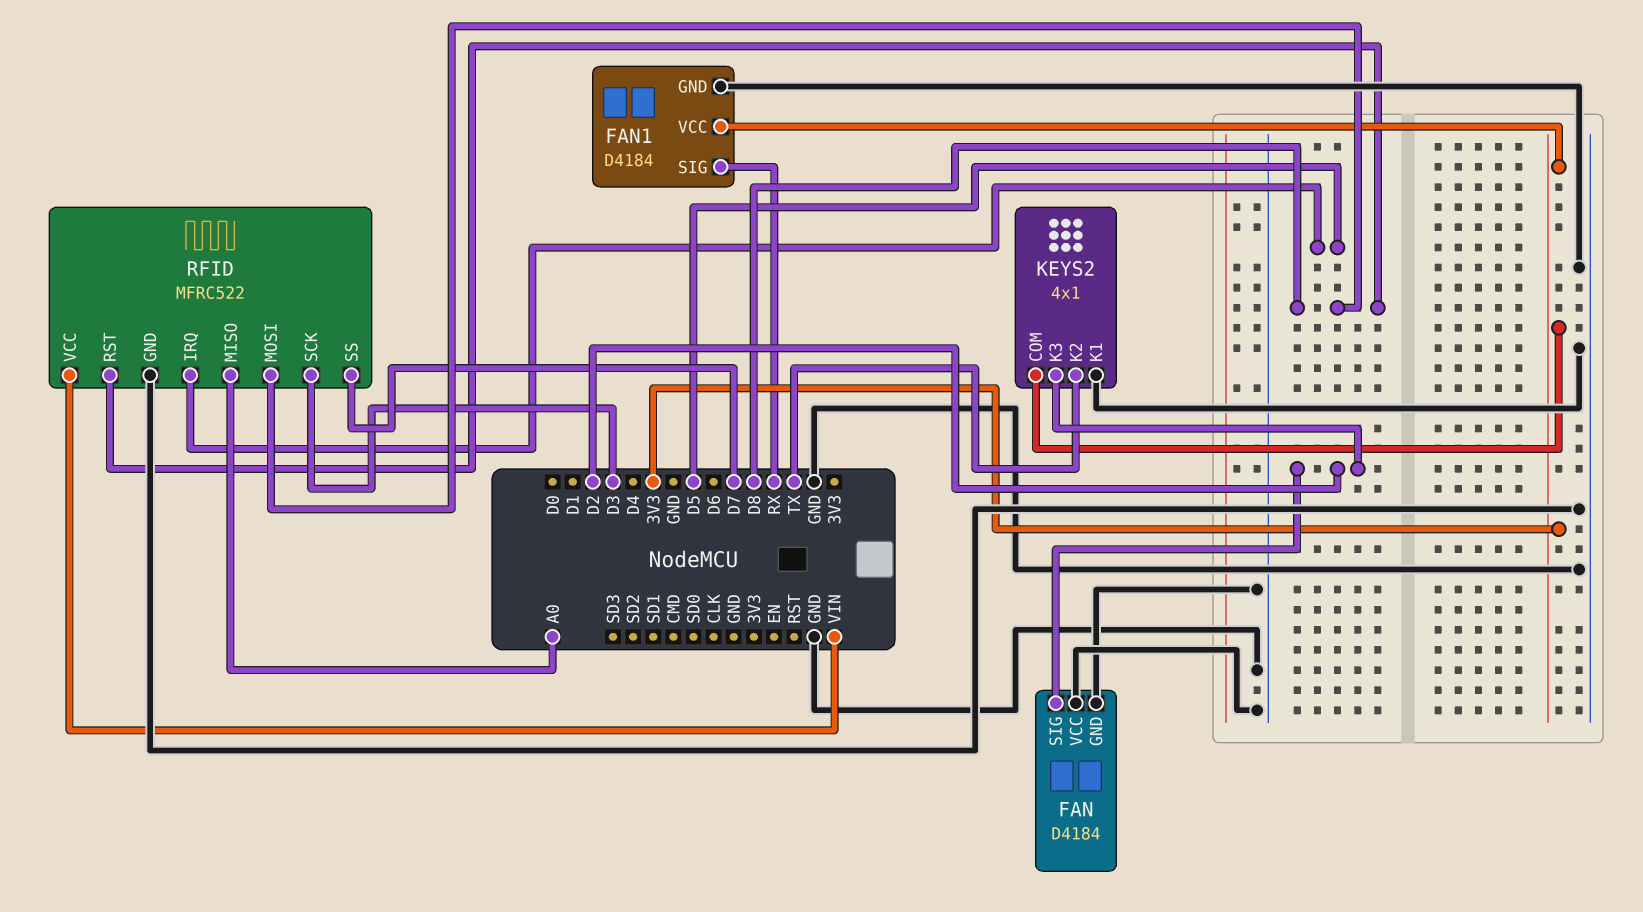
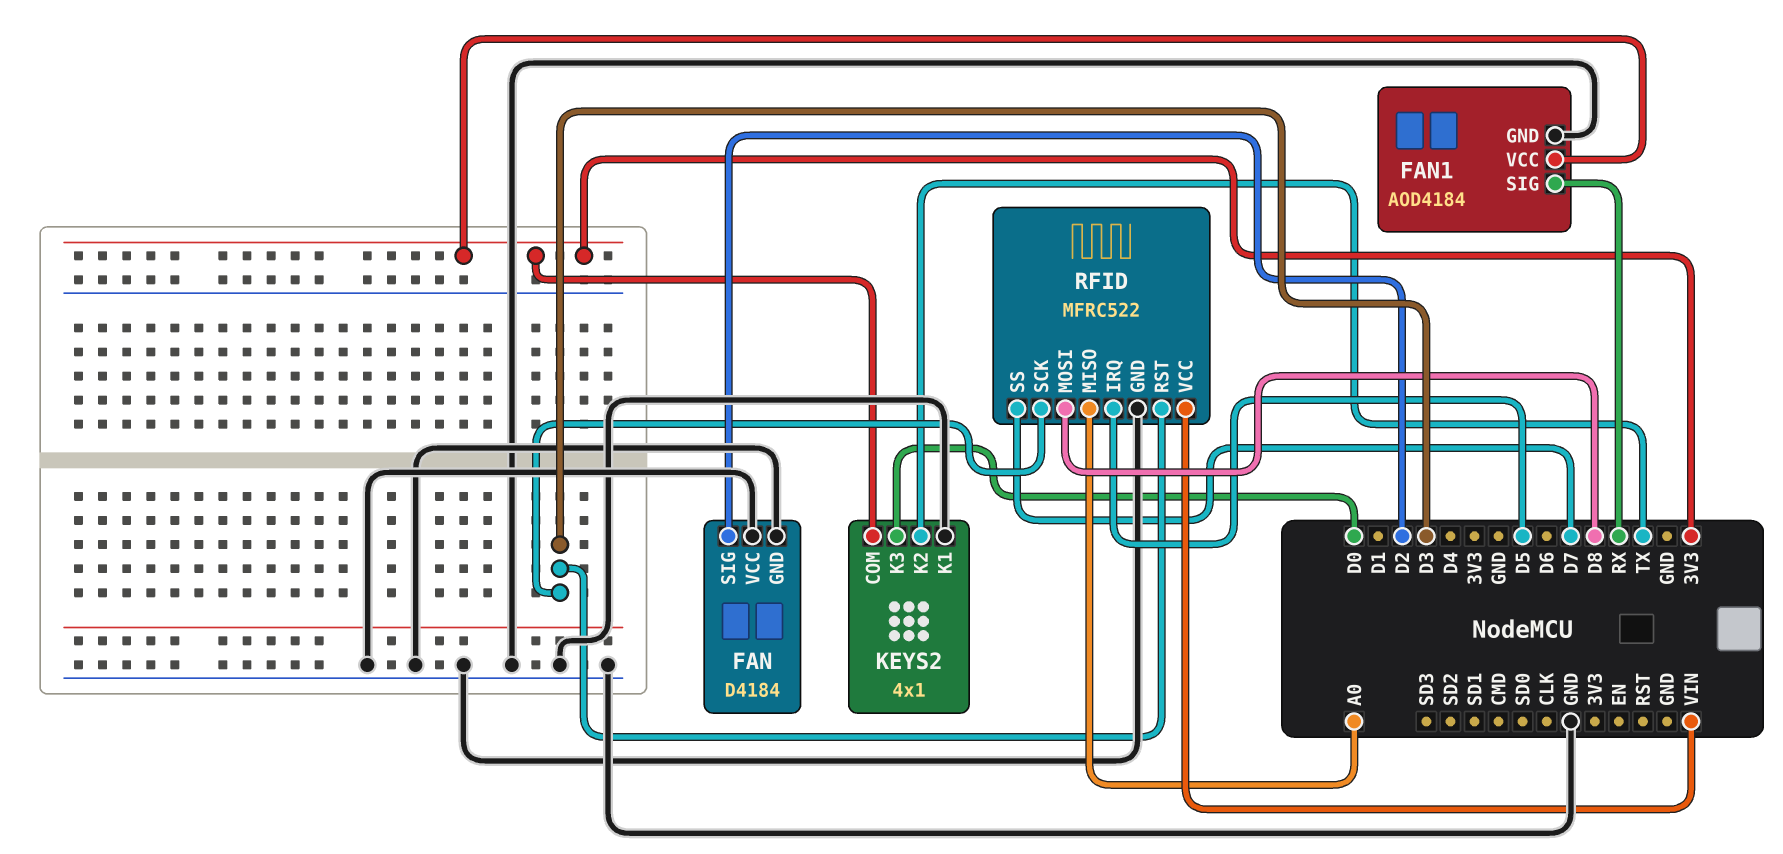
FAN1: D4184 -> AOD4184
KEYS2 pin K3: D2 -> D0
RFID pin RST: D8 -> D3

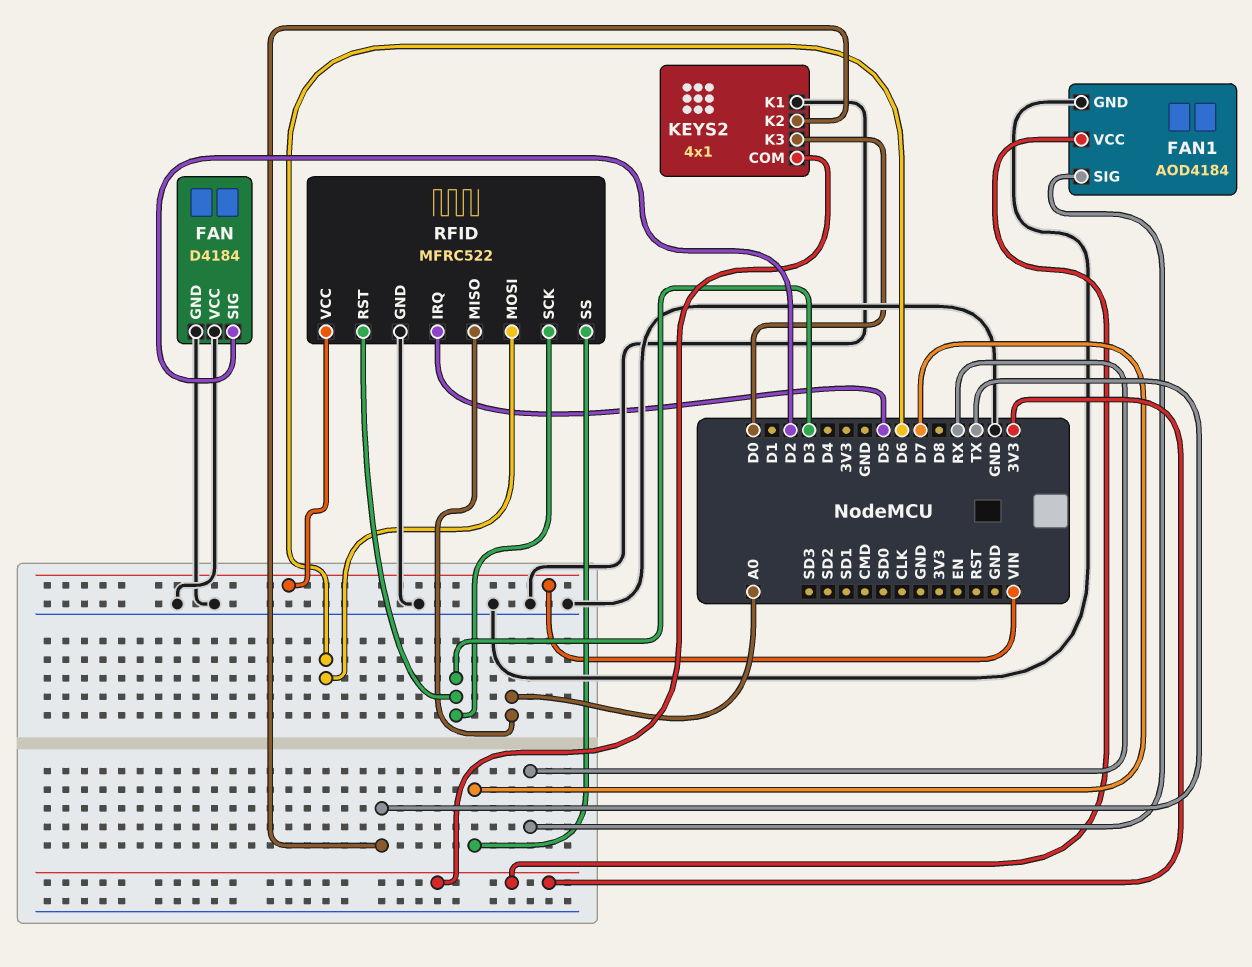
RFID pin MOSI: D8 -> D6

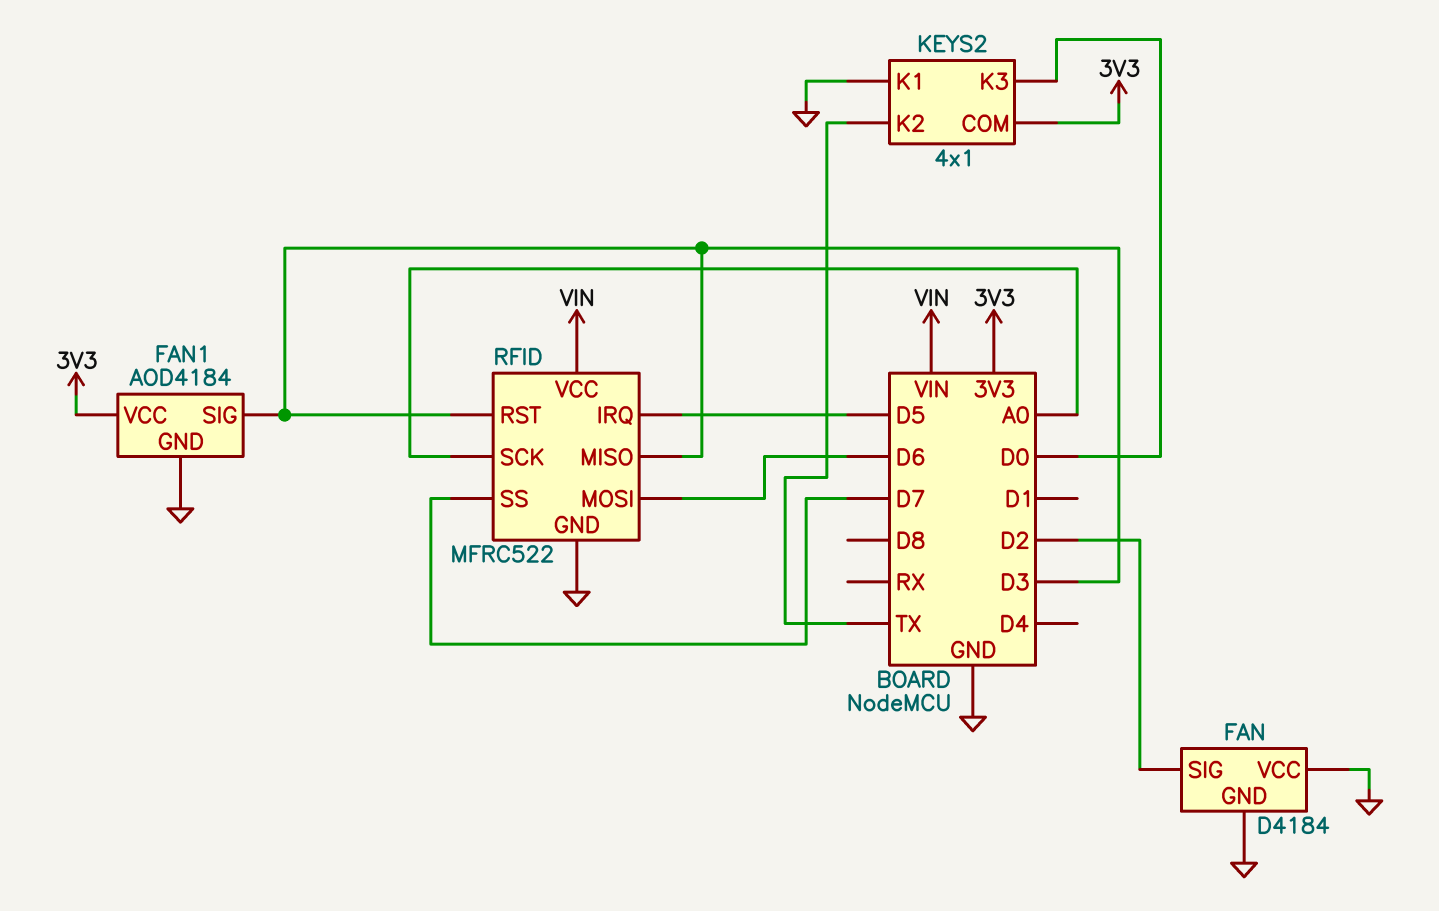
FAN1 pin SIG: RX -> D3
RFID pin MISO: A0 -> D3
RFID pin SCK: D3 -> A0

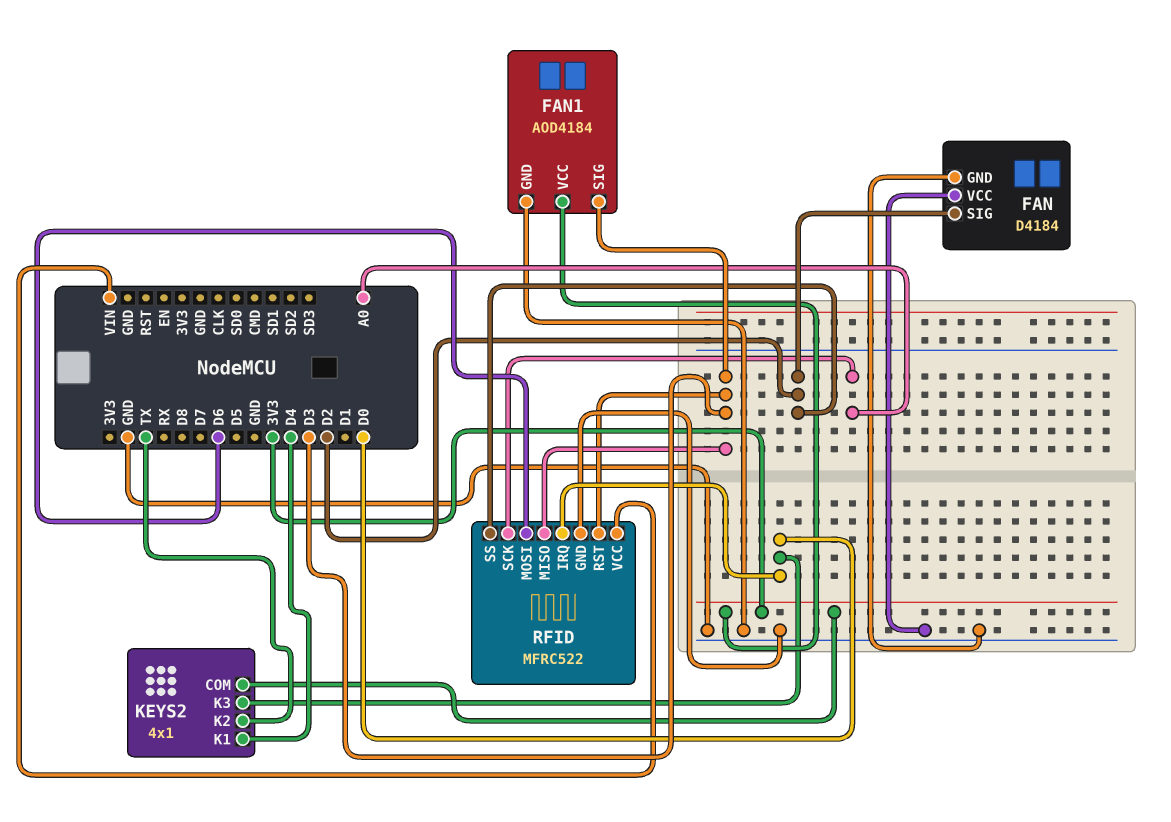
KEYS2 pin K1: GND -> D4
RFID pin IRQ: D5 -> D0
RFID pin SS: D7 -> D2

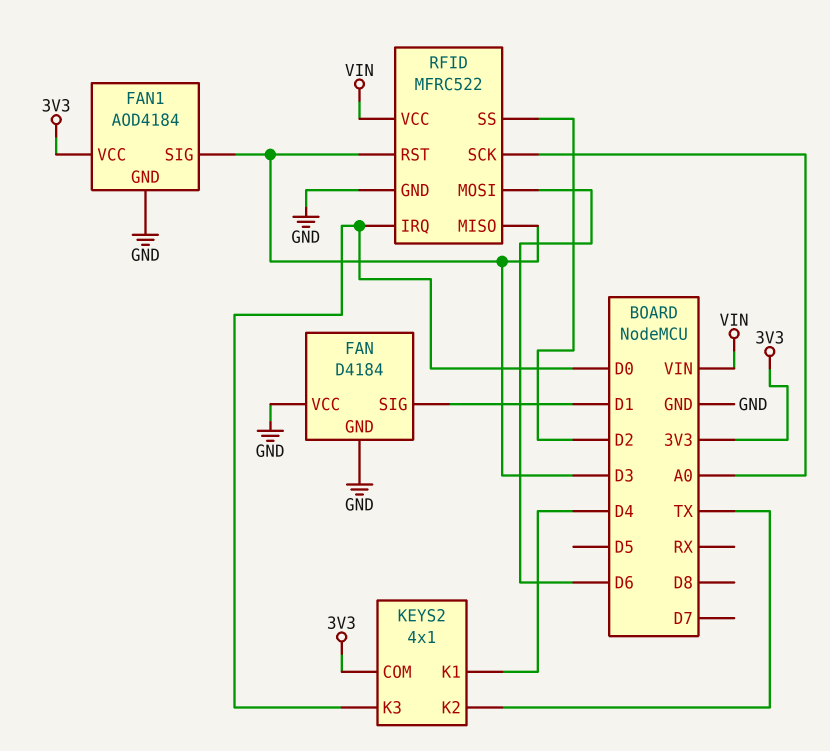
FAN pin SIG: D2 -> D1

